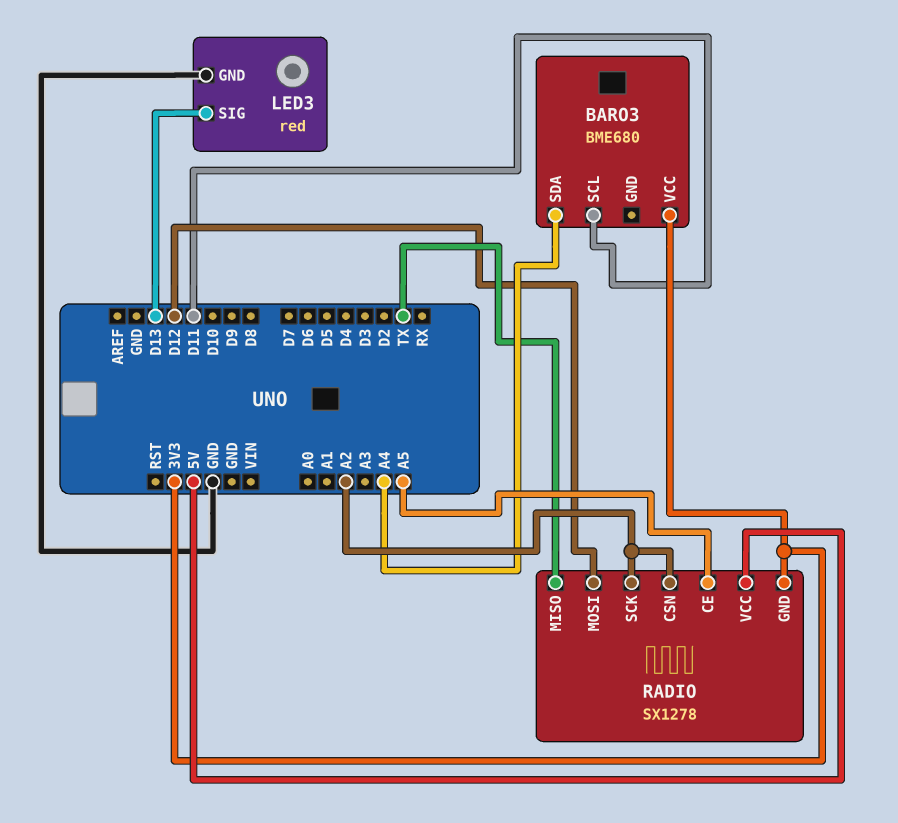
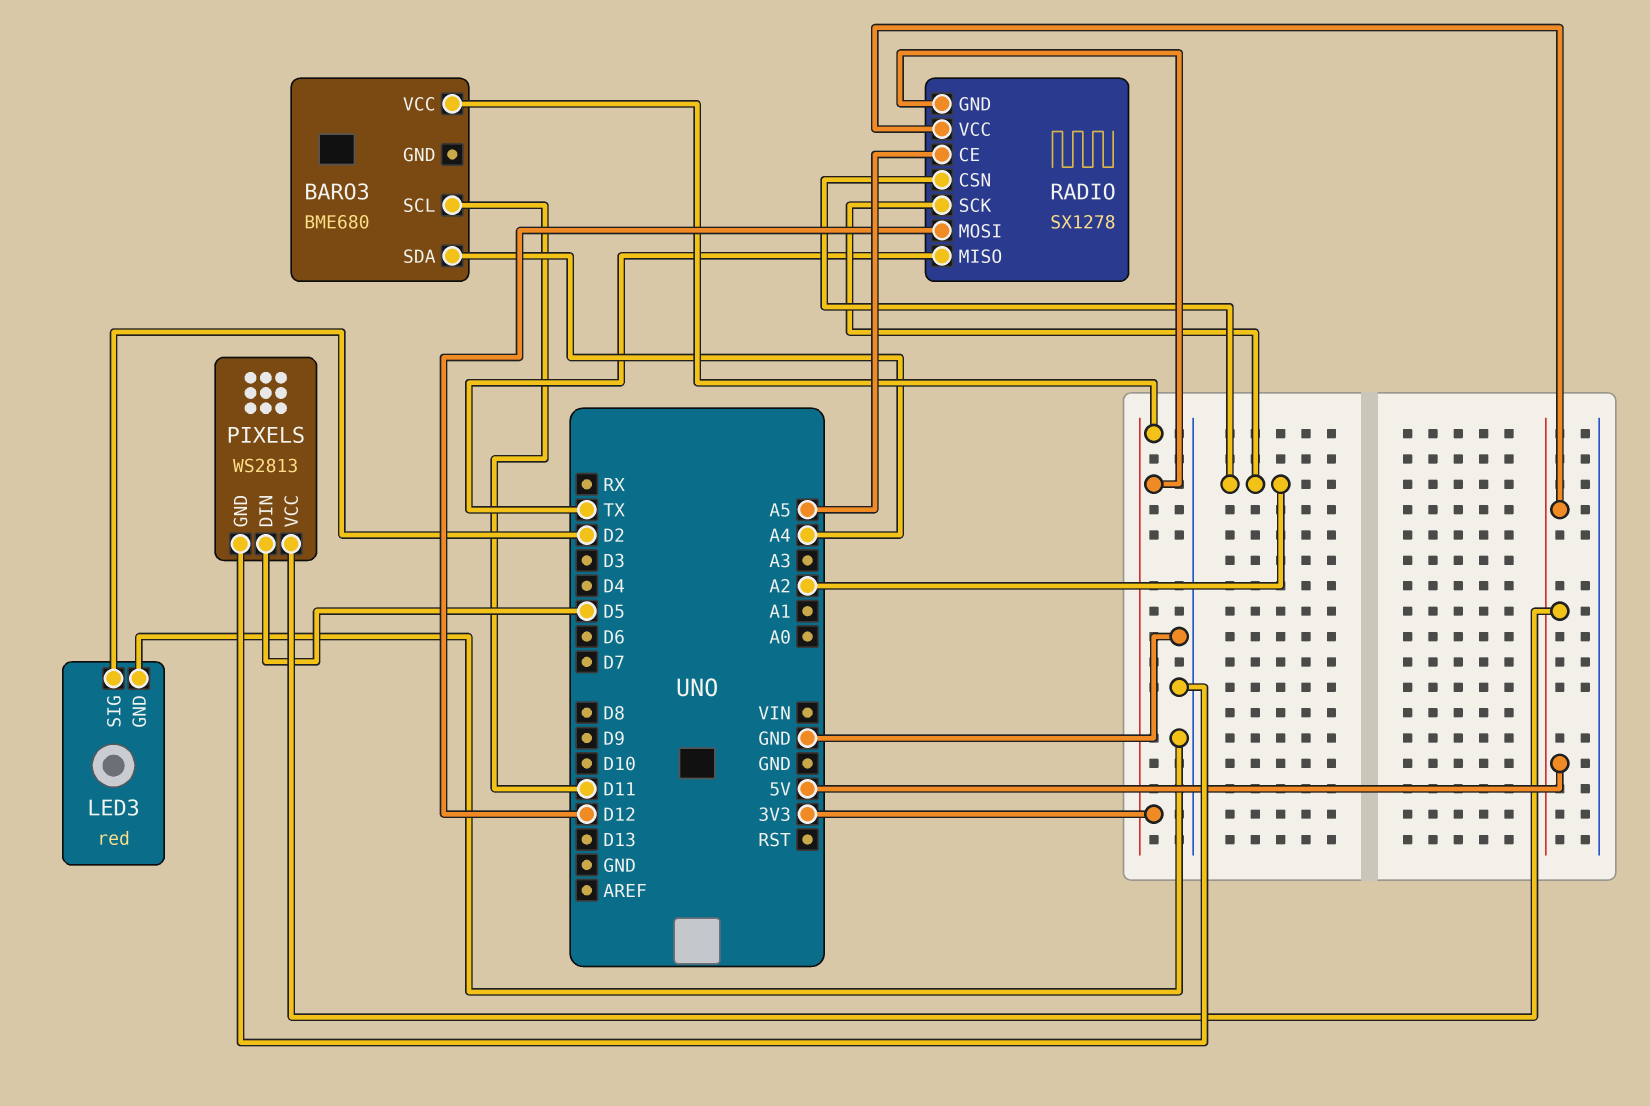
LED3 pin SIG: D13 -> D2
PIXELS: none -> WS2813
PIXELS pin DIN: none -> D5
PIXELS pin GND: none -> GND
PIXELS pin VCC: none -> 5V

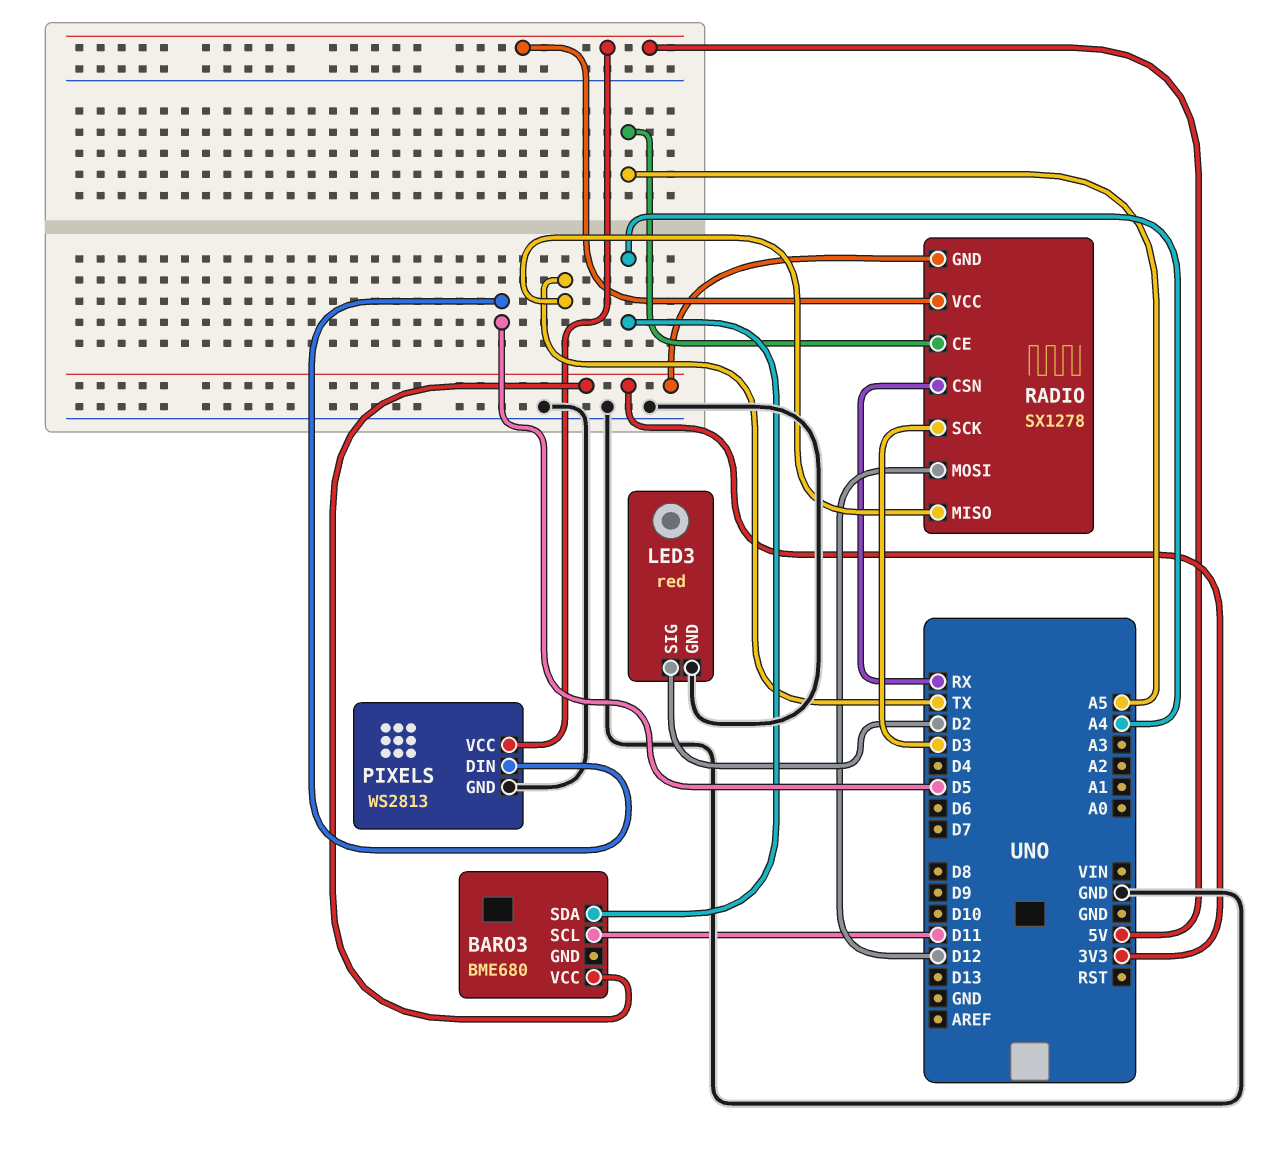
RADIO pin CSN: A2 -> RX
RADIO pin SCK: A2 -> D3

